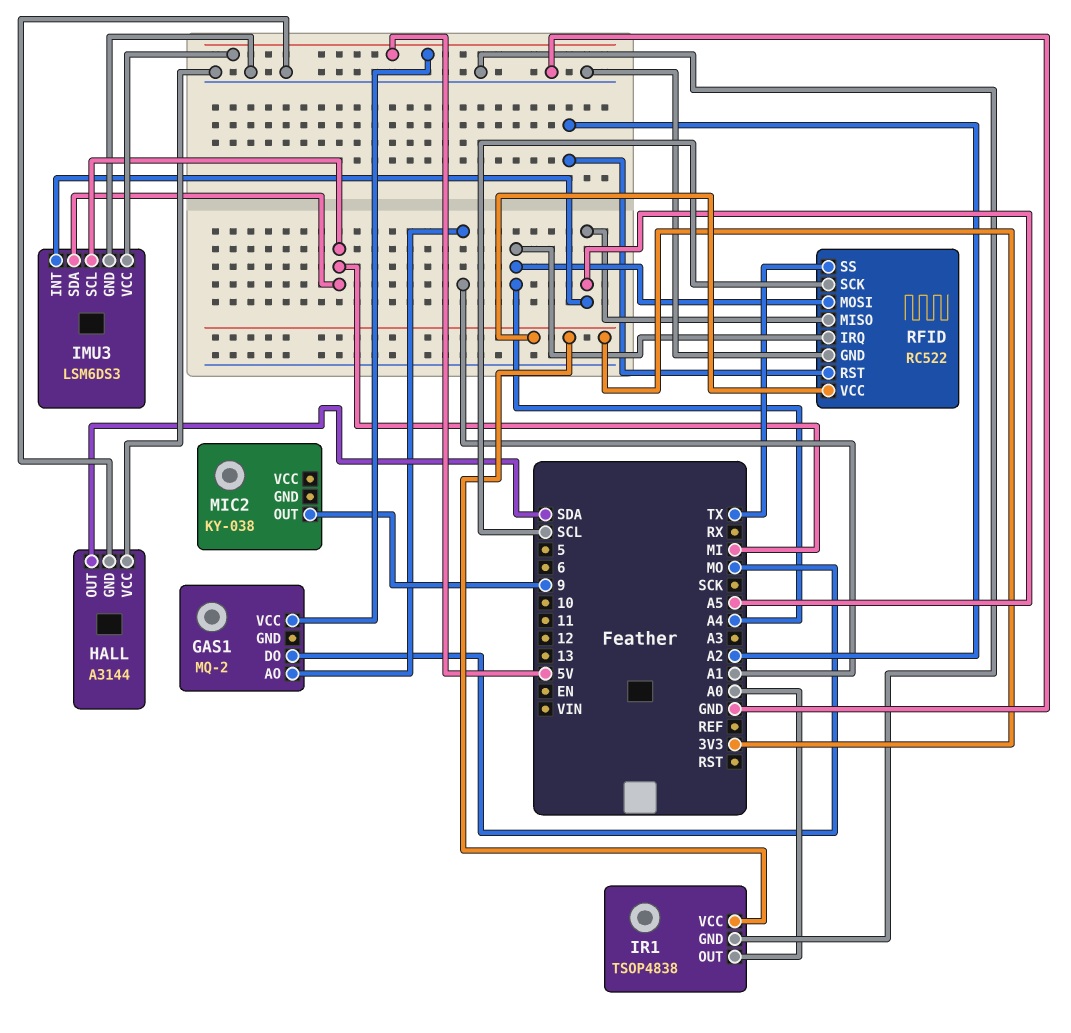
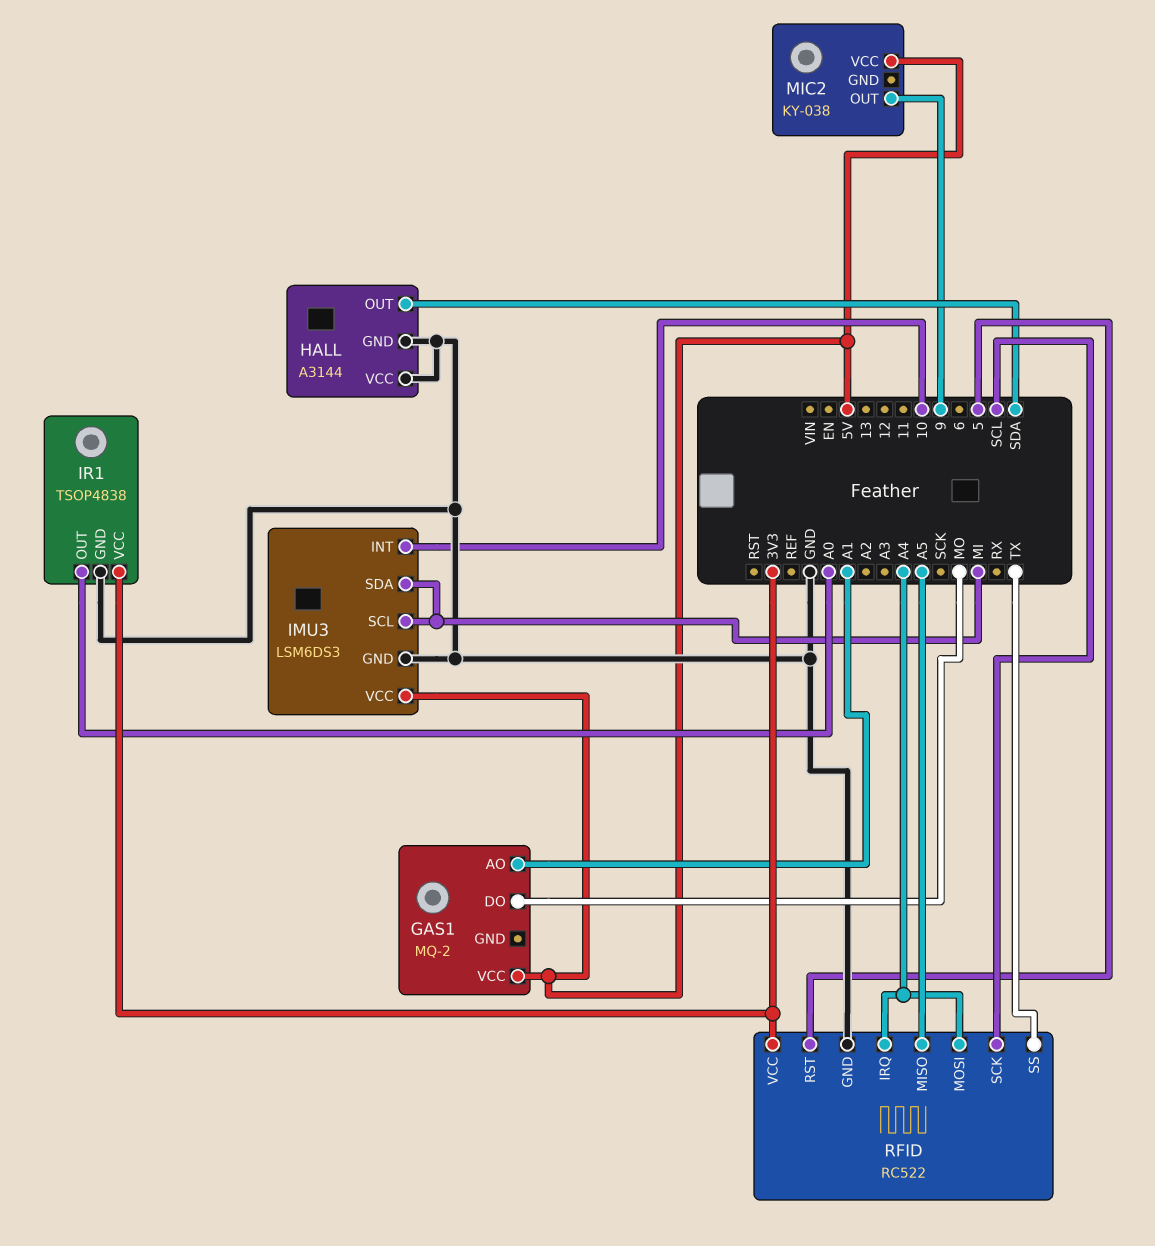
IMU3 pin INT: A5 -> 10
MIC2 pin VCC: none -> 5V
RFID pin RST: A2 -> 5

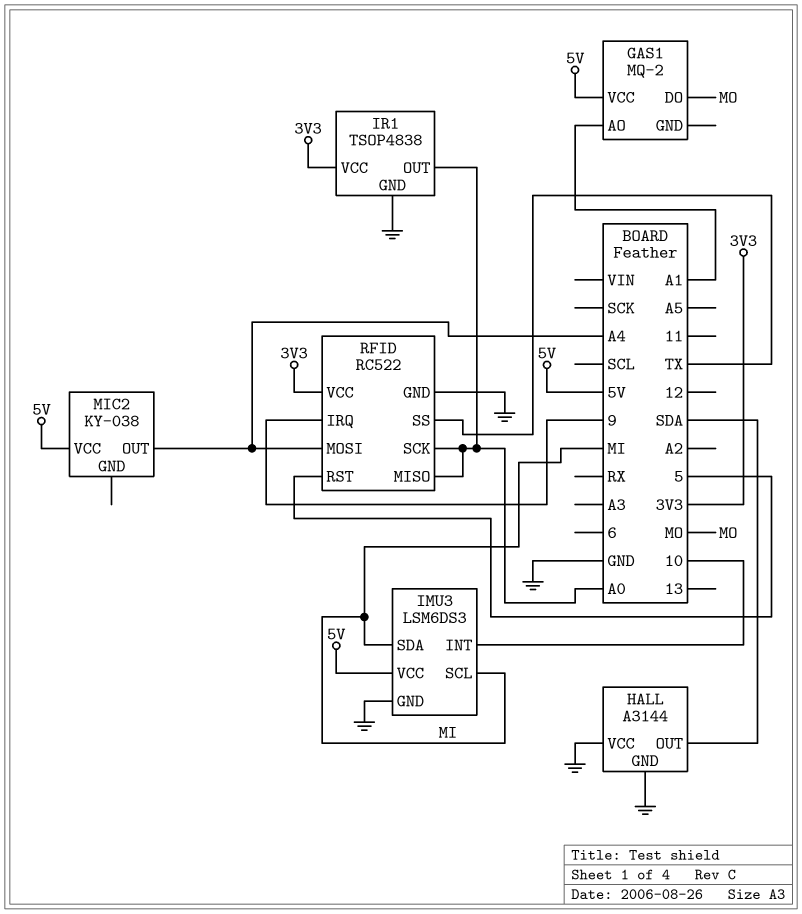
MIC2 pin OUT: 9 -> A4
RFID pin IRQ: A4 -> 9
RFID pin MISO: A5 -> A0
RFID pin SCK: SCL -> A0

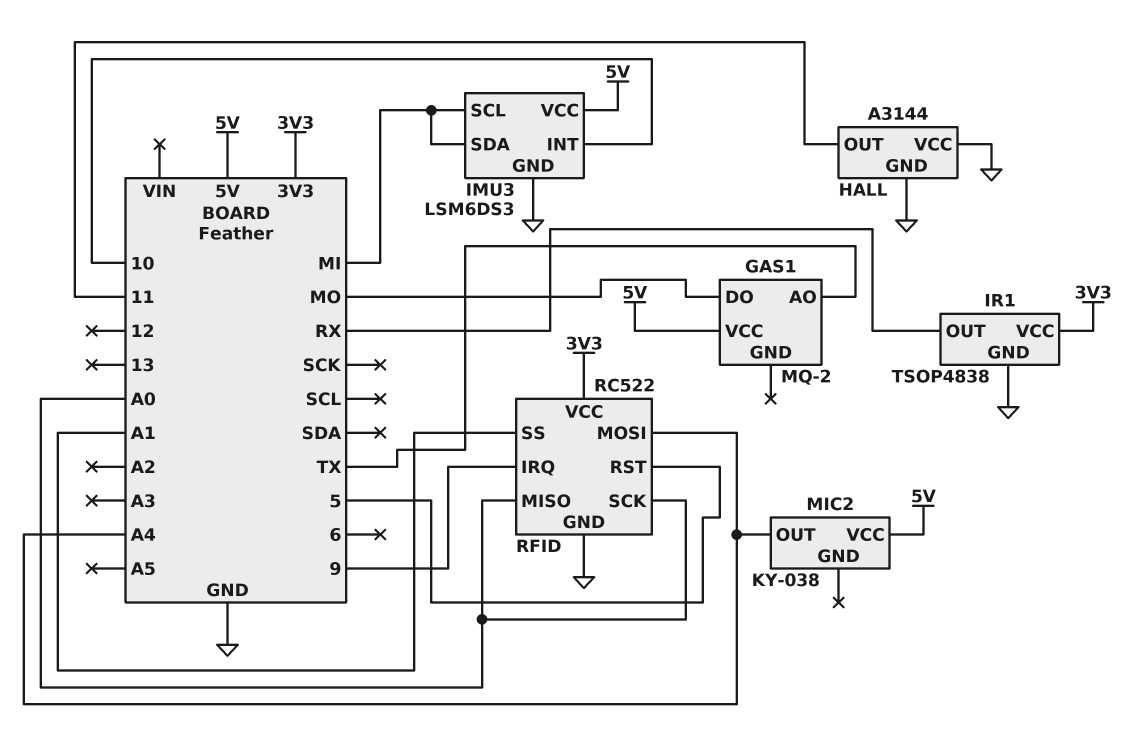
GAS1 pin AO: A1 -> TX
HALL pin OUT: SDA -> 11
IR1 pin OUT: A0 -> RX
RFID pin SS: TX -> A1

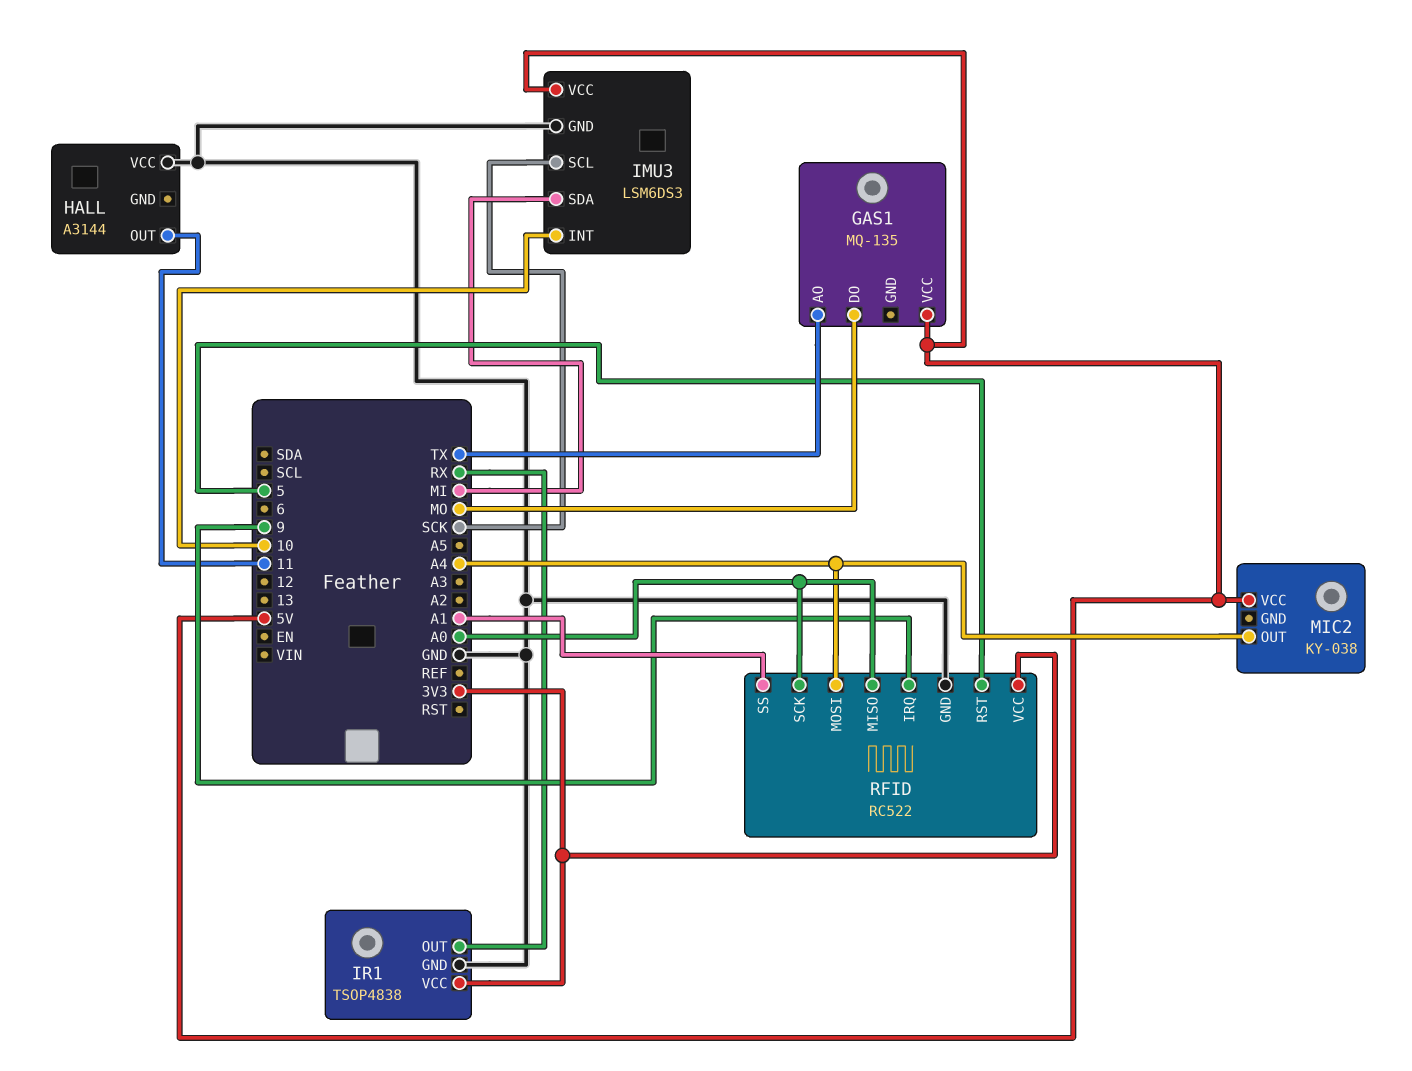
GAS1: MQ-2 -> MQ-135
HALL pin GND: GND -> none
IMU3 pin SCL: MI -> SCK

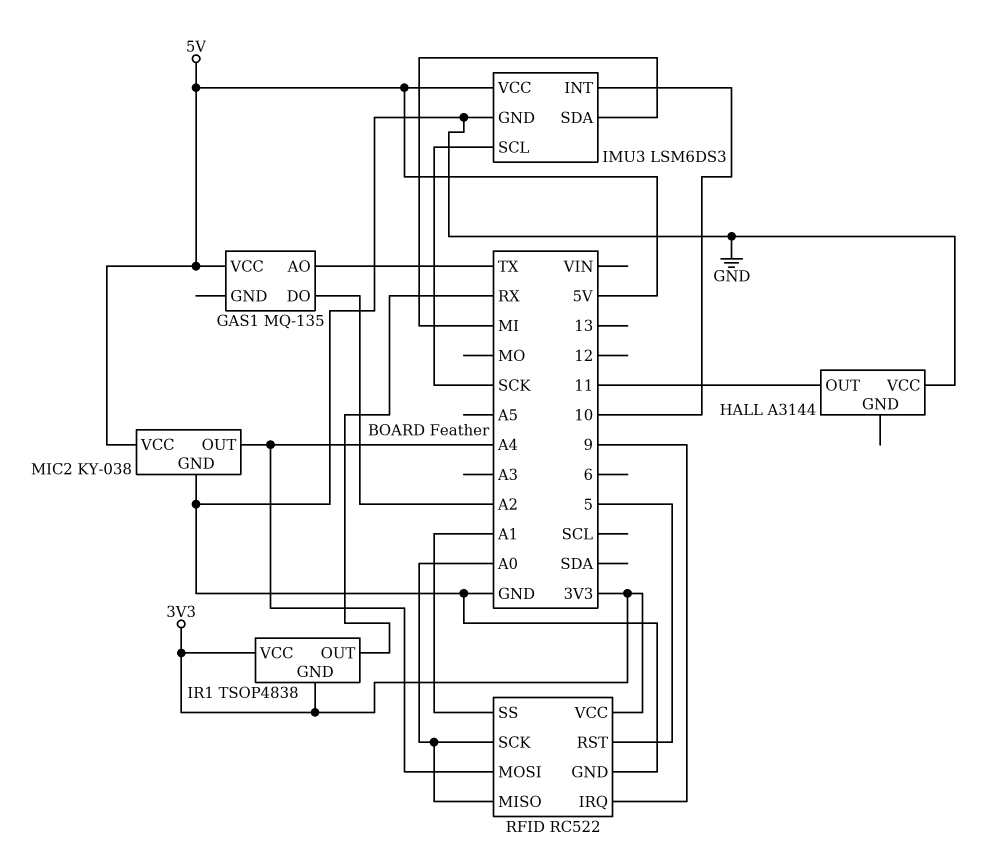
GAS1 pin DO: MO -> A2
IR1 pin GND: GND -> 3V3
MIC2 pin GND: none -> GND

